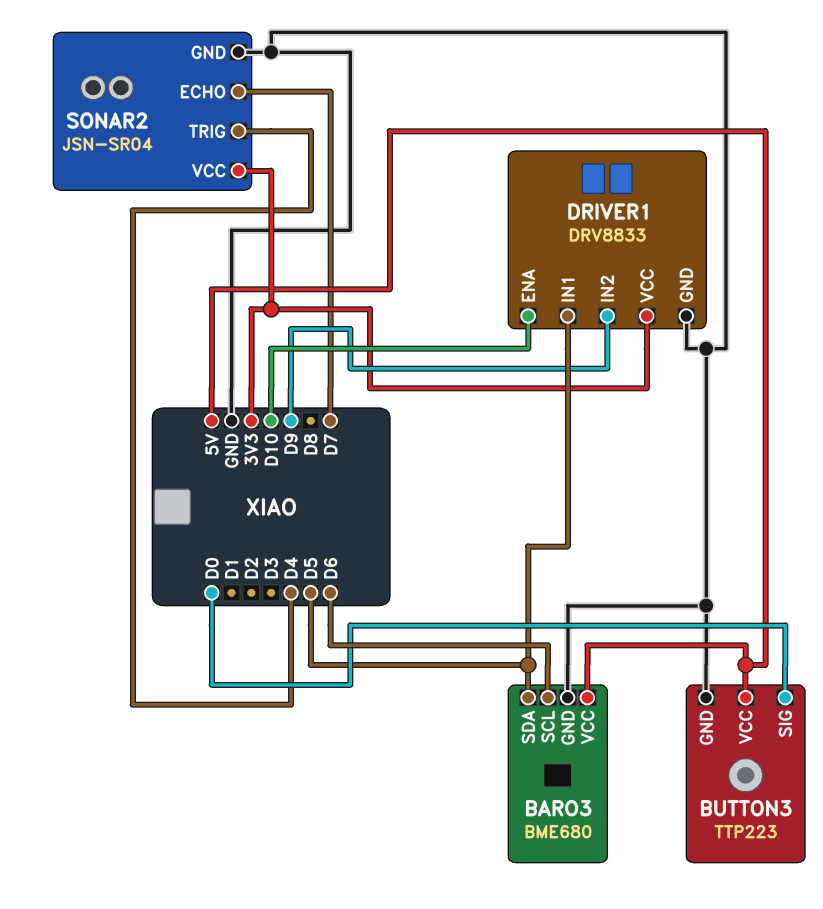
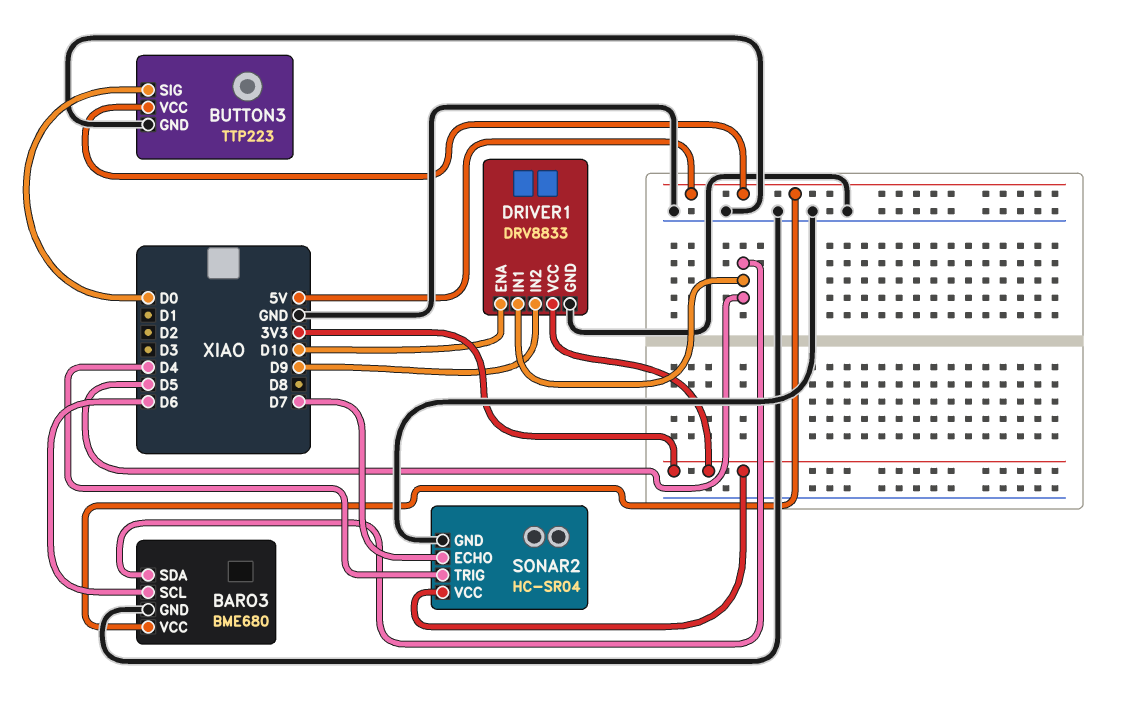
SONAR2: JSN-SR04 -> HC-SR04

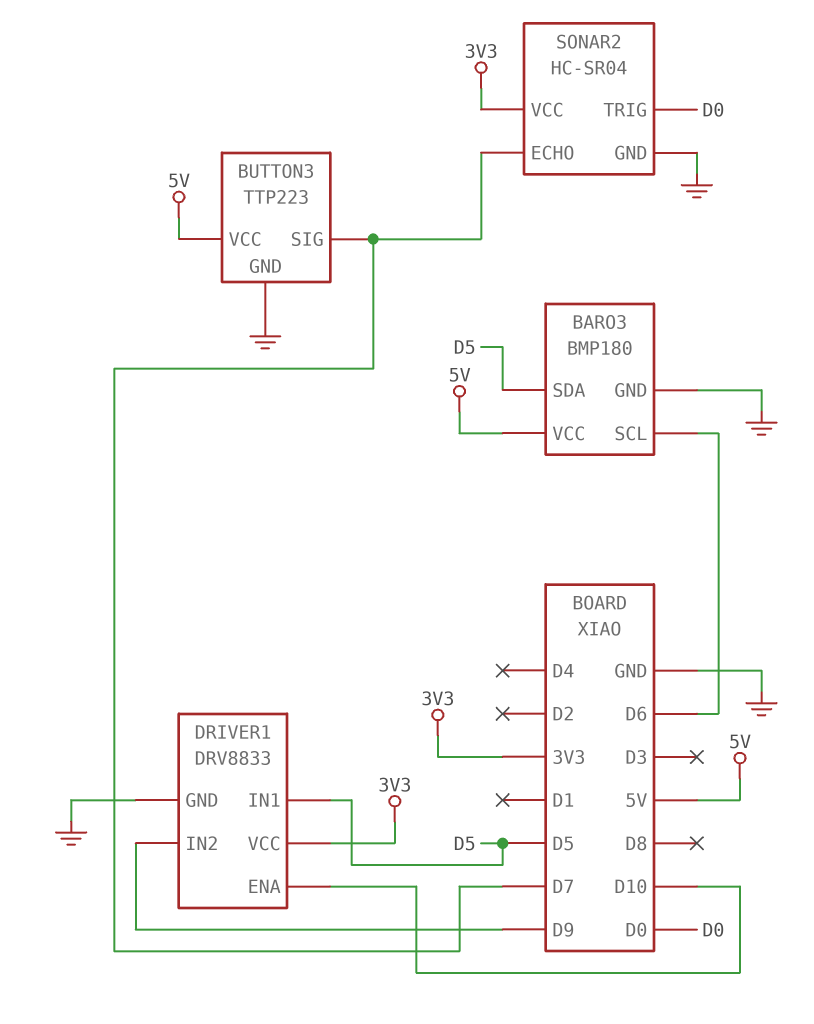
BARO3: BME680 -> BMP180
BUTTON3 pin SIG: D0 -> D7
SONAR2 pin TRIG: D4 -> D0

